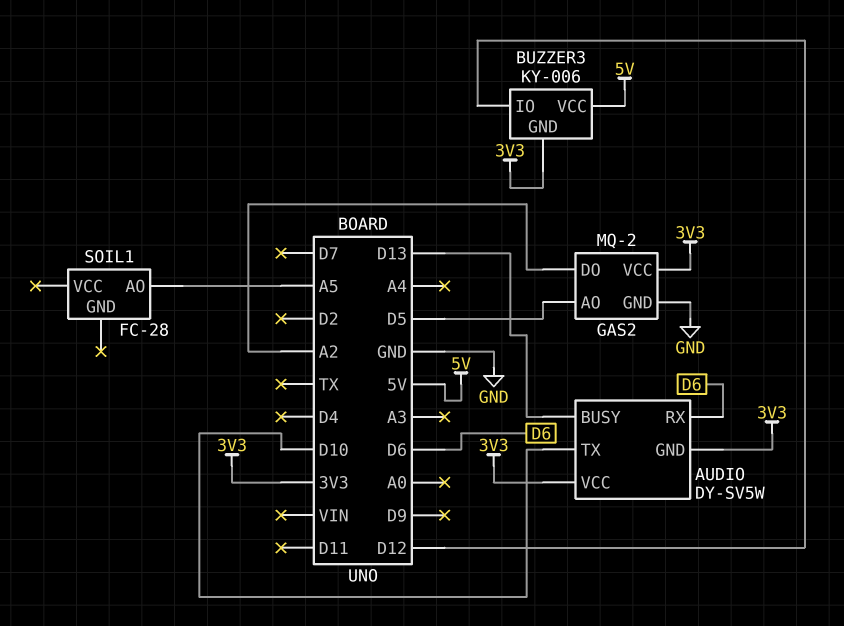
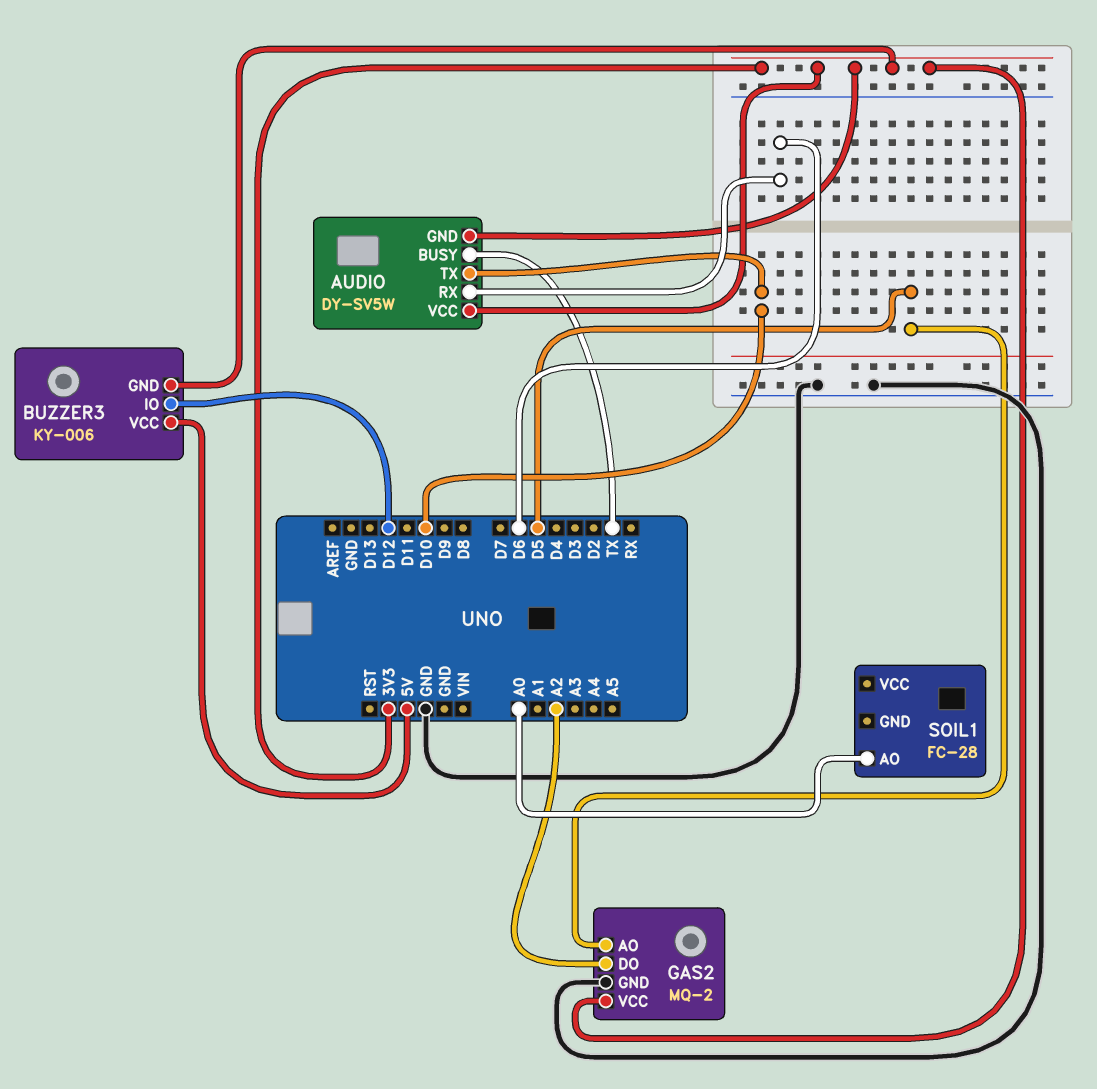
AUDIO pin BUSY: D13 -> TX
SOIL1 pin AO: A5 -> A0

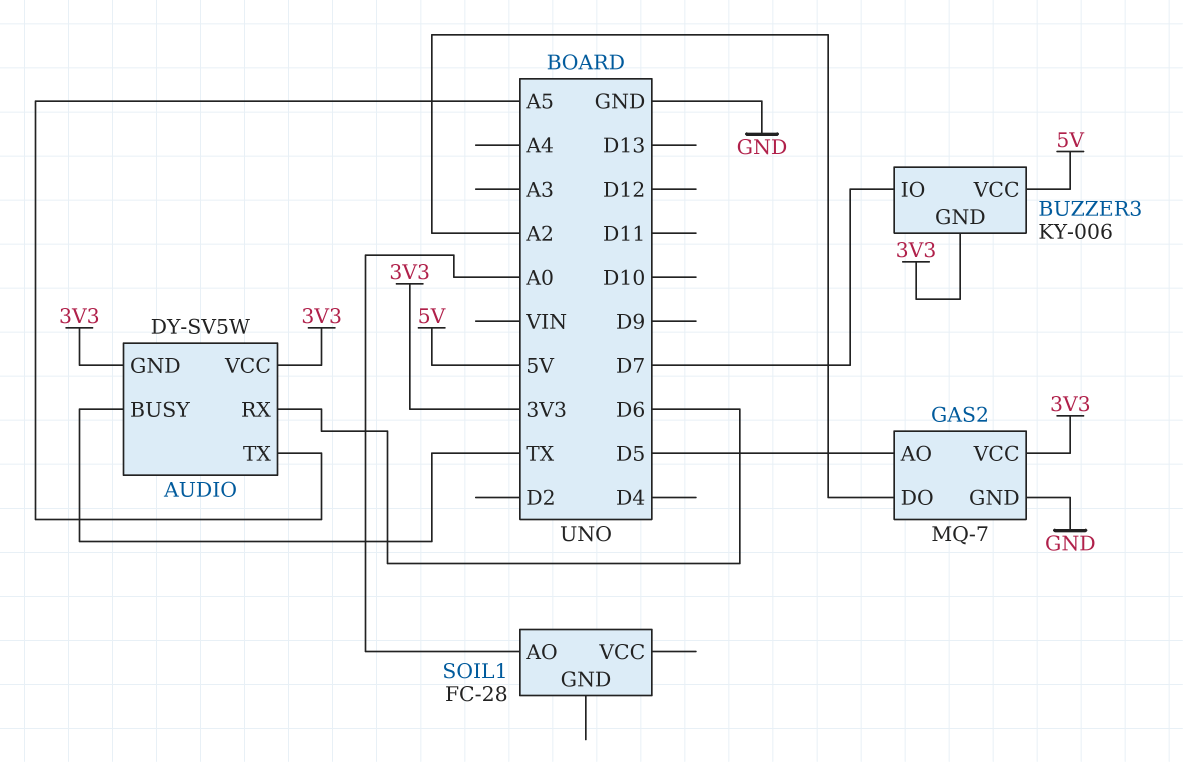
AUDIO pin TX: D10 -> A5
BUZZER3 pin IO: D12 -> D7
GAS2: MQ-2 -> MQ-7

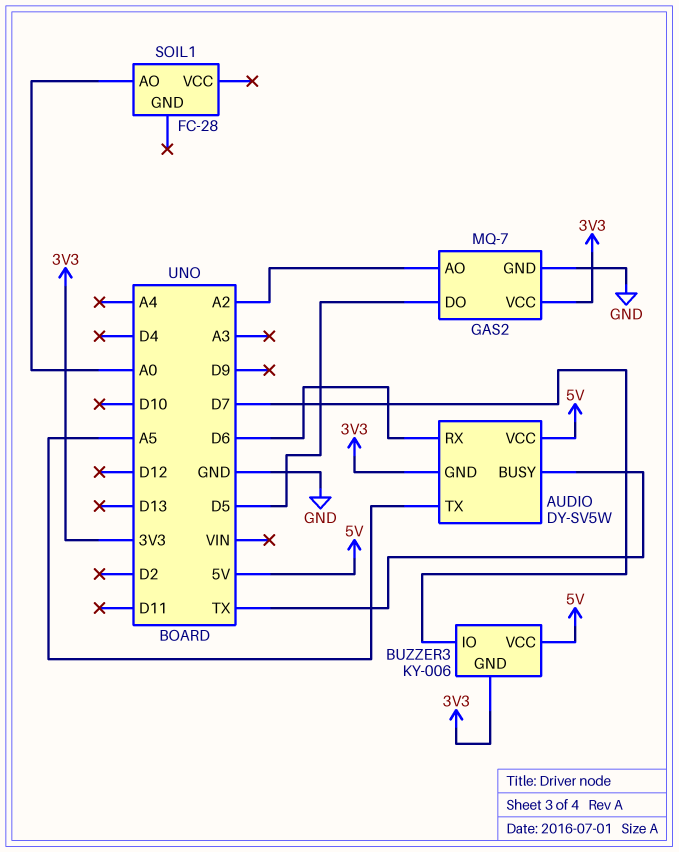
AUDIO pin VCC: 3V3 -> 5V
GAS2 pin AO: D5 -> A2
GAS2 pin DO: A2 -> D5

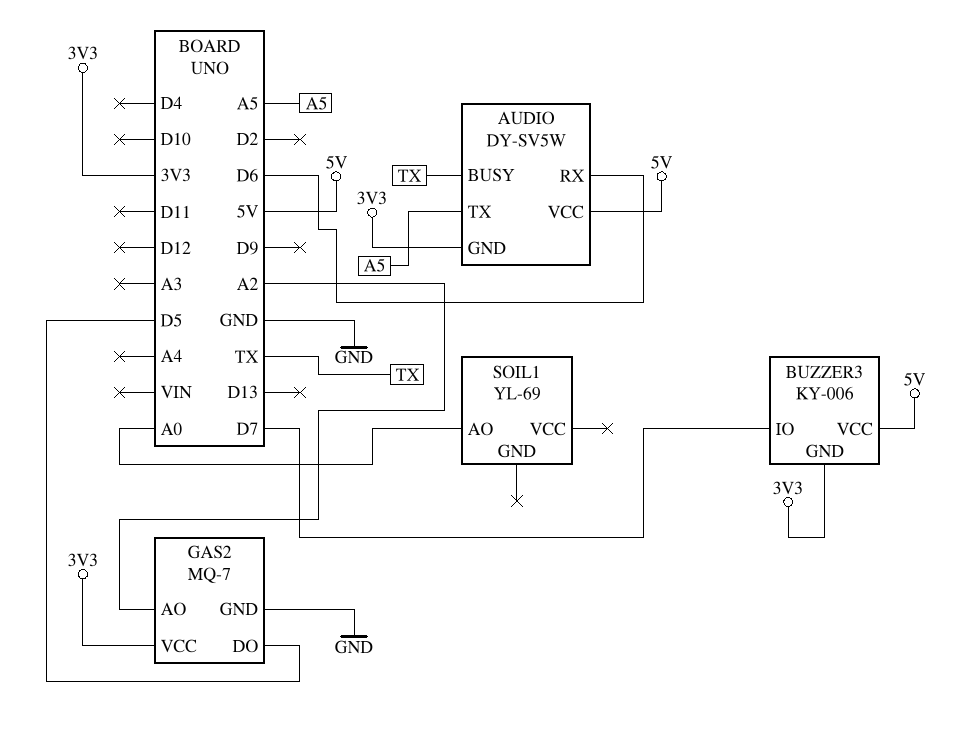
SOIL1: FC-28 -> YL-69

